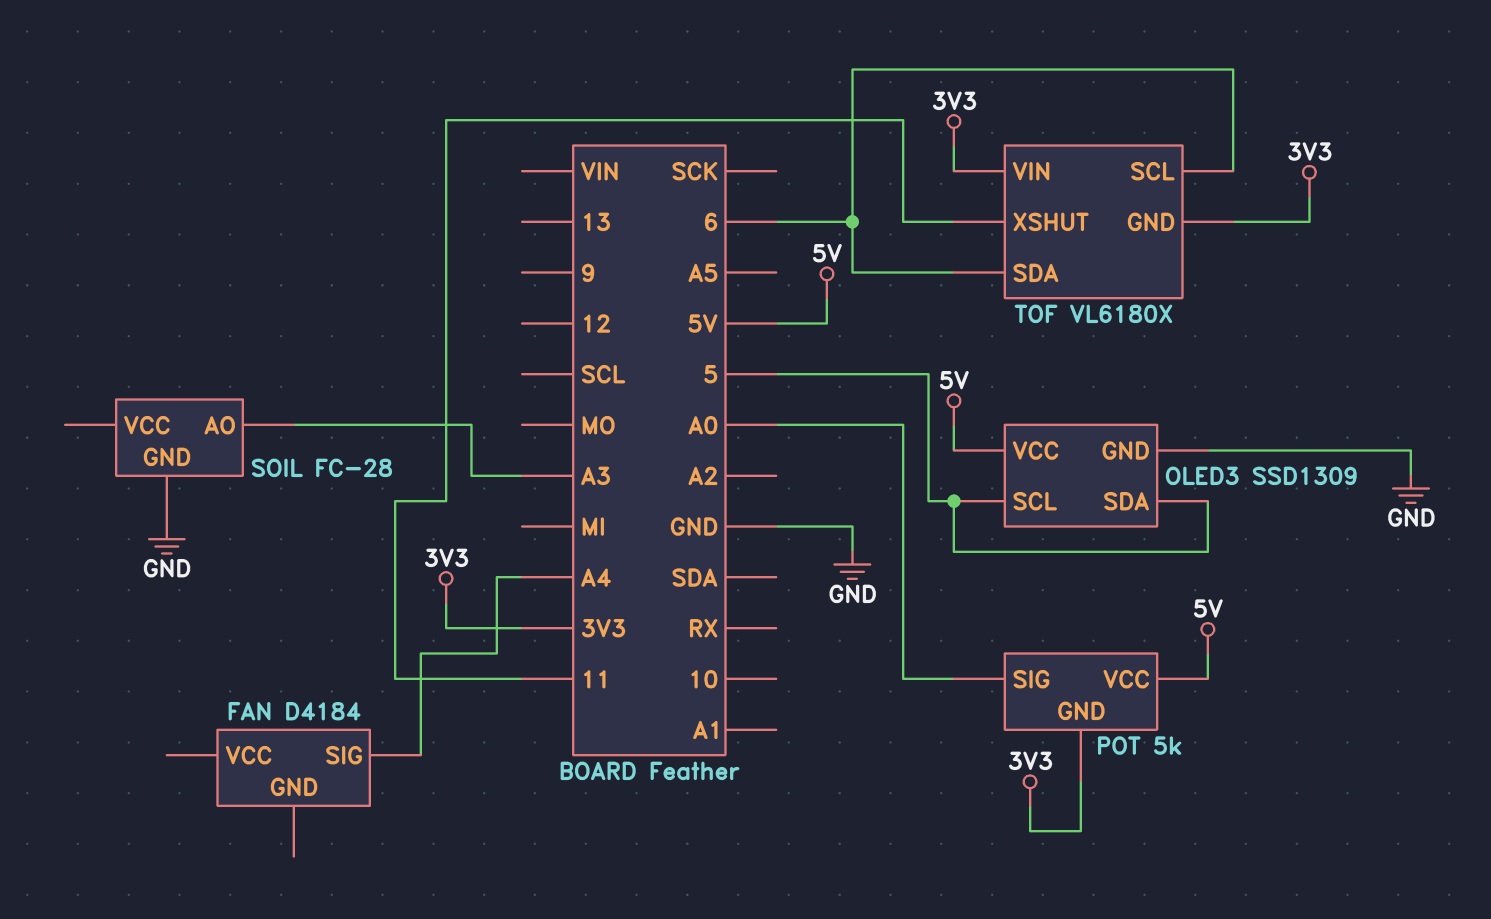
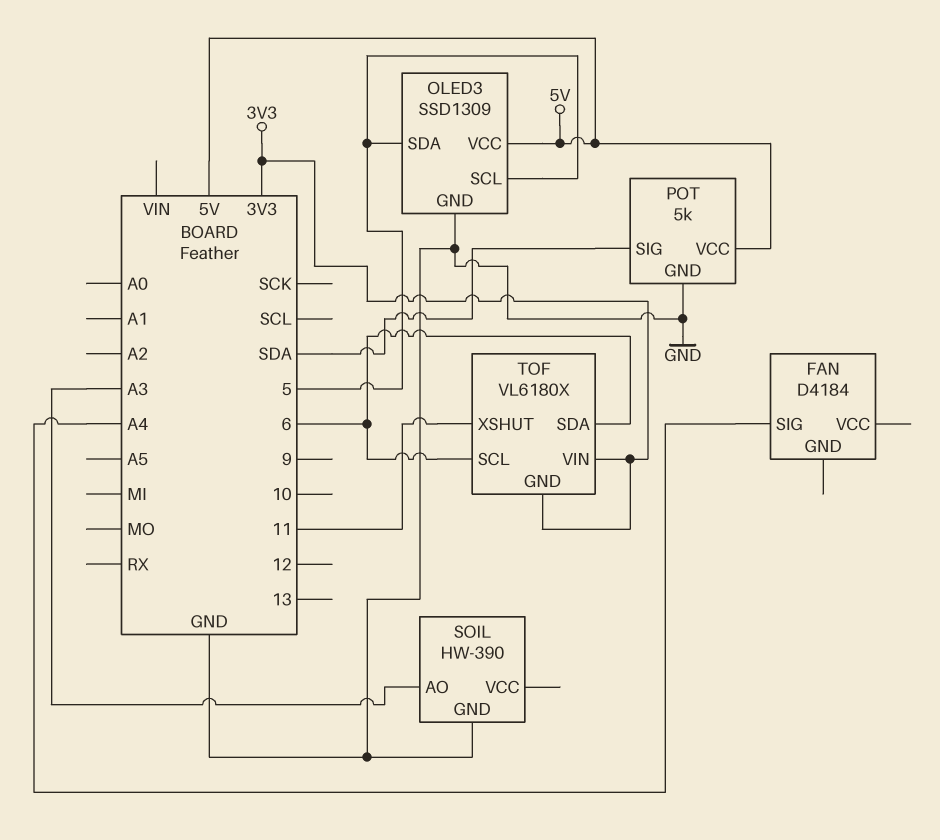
POT pin GND: 3V3 -> GND
POT pin SIG: A0 -> SDA
SOIL: FC-28 -> HW-390

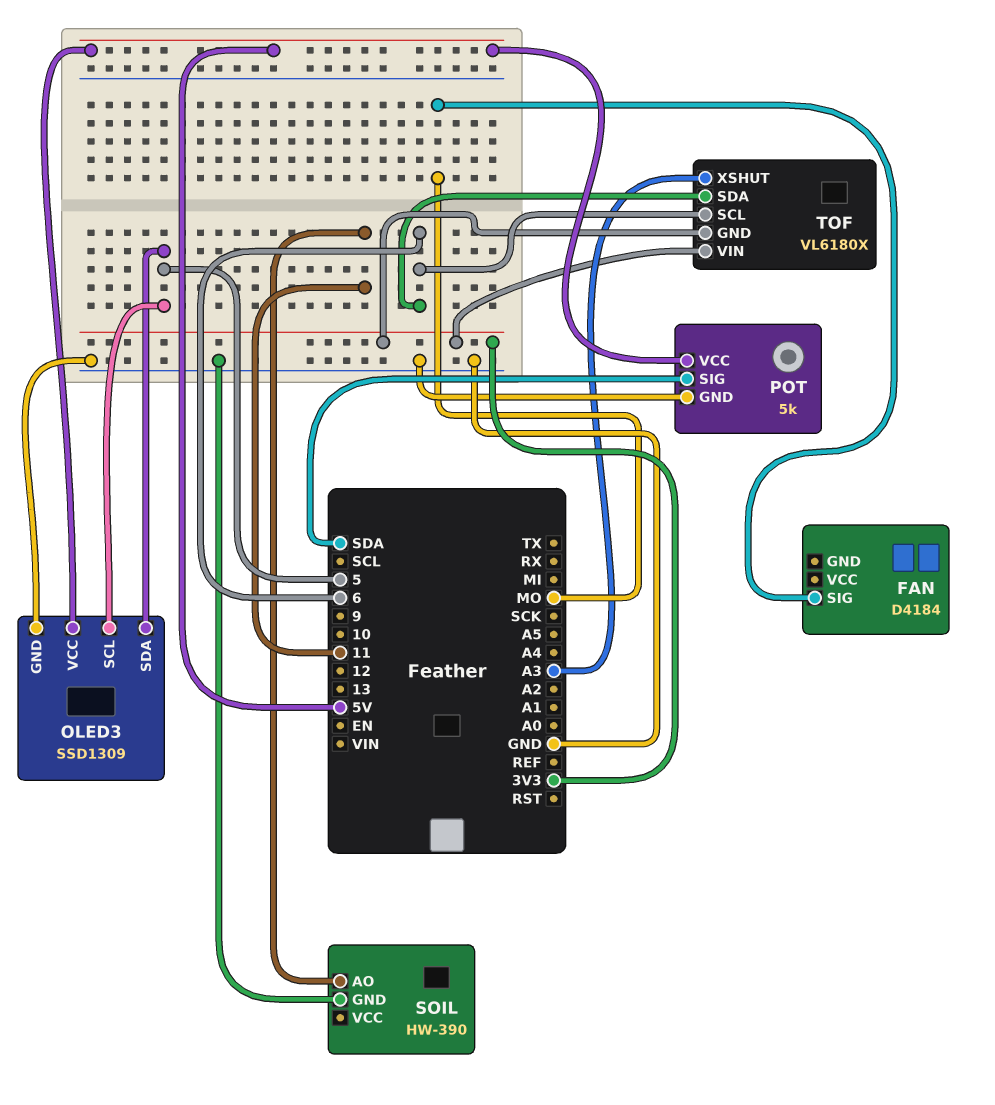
FAN pin SIG: A4 -> MO
SOIL pin AO: A3 -> 11
TOF pin XSHUT: 11 -> A3

